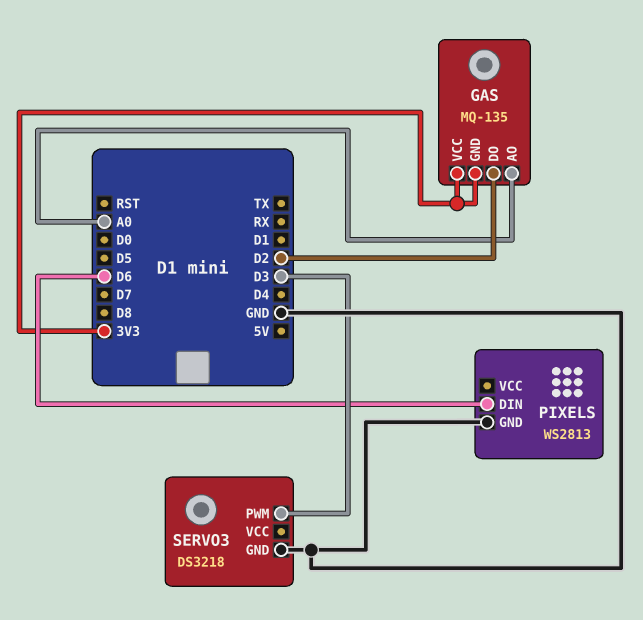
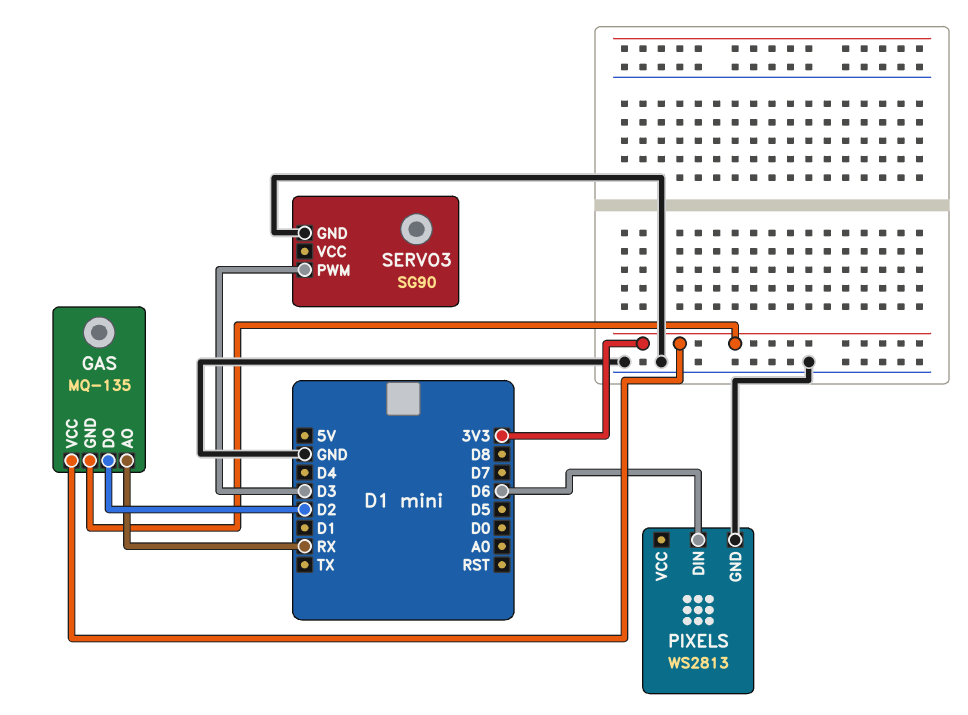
GAS pin AO: A0 -> RX
SERVO3: DS3218 -> SG90

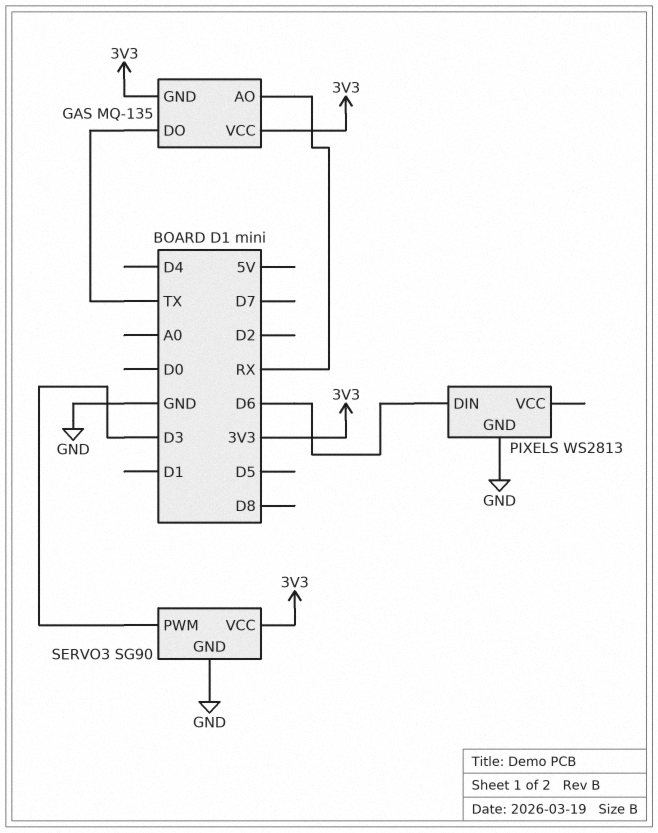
GAS pin DO: D2 -> TX
SERVO3 pin VCC: none -> 3V3

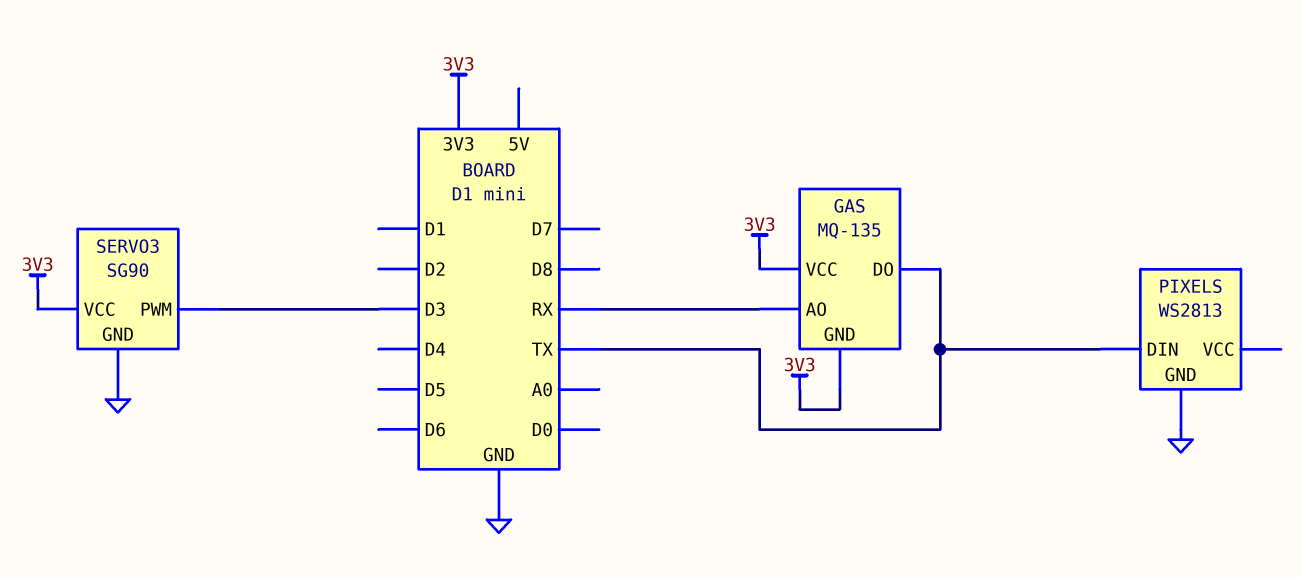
PIXELS pin DIN: D6 -> TX

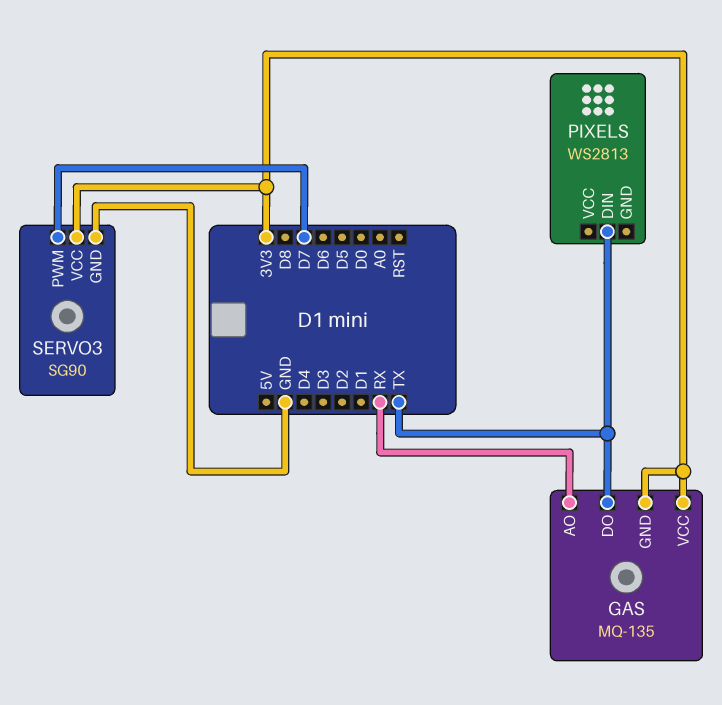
PIXELS pin GND: GND -> none
SERVO3 pin PWM: D3 -> D7

